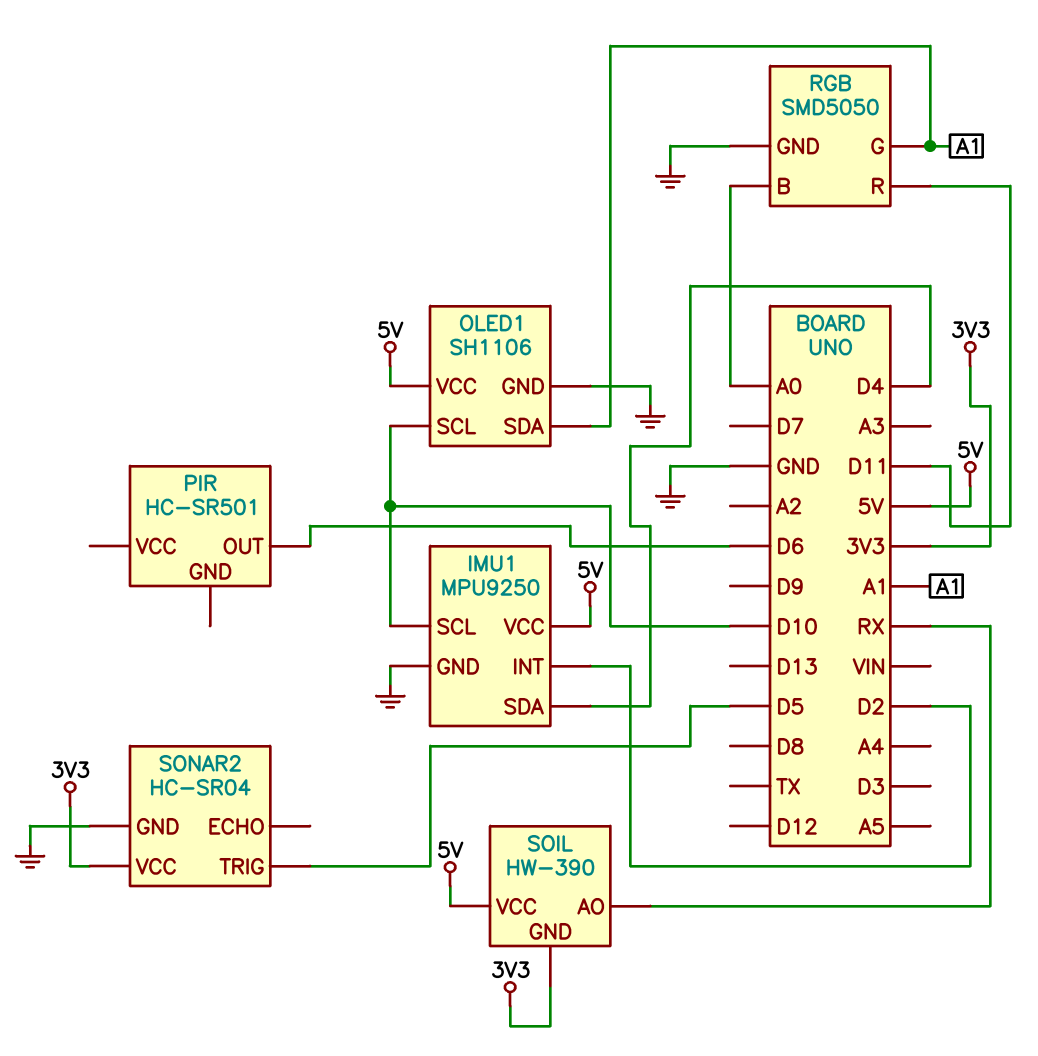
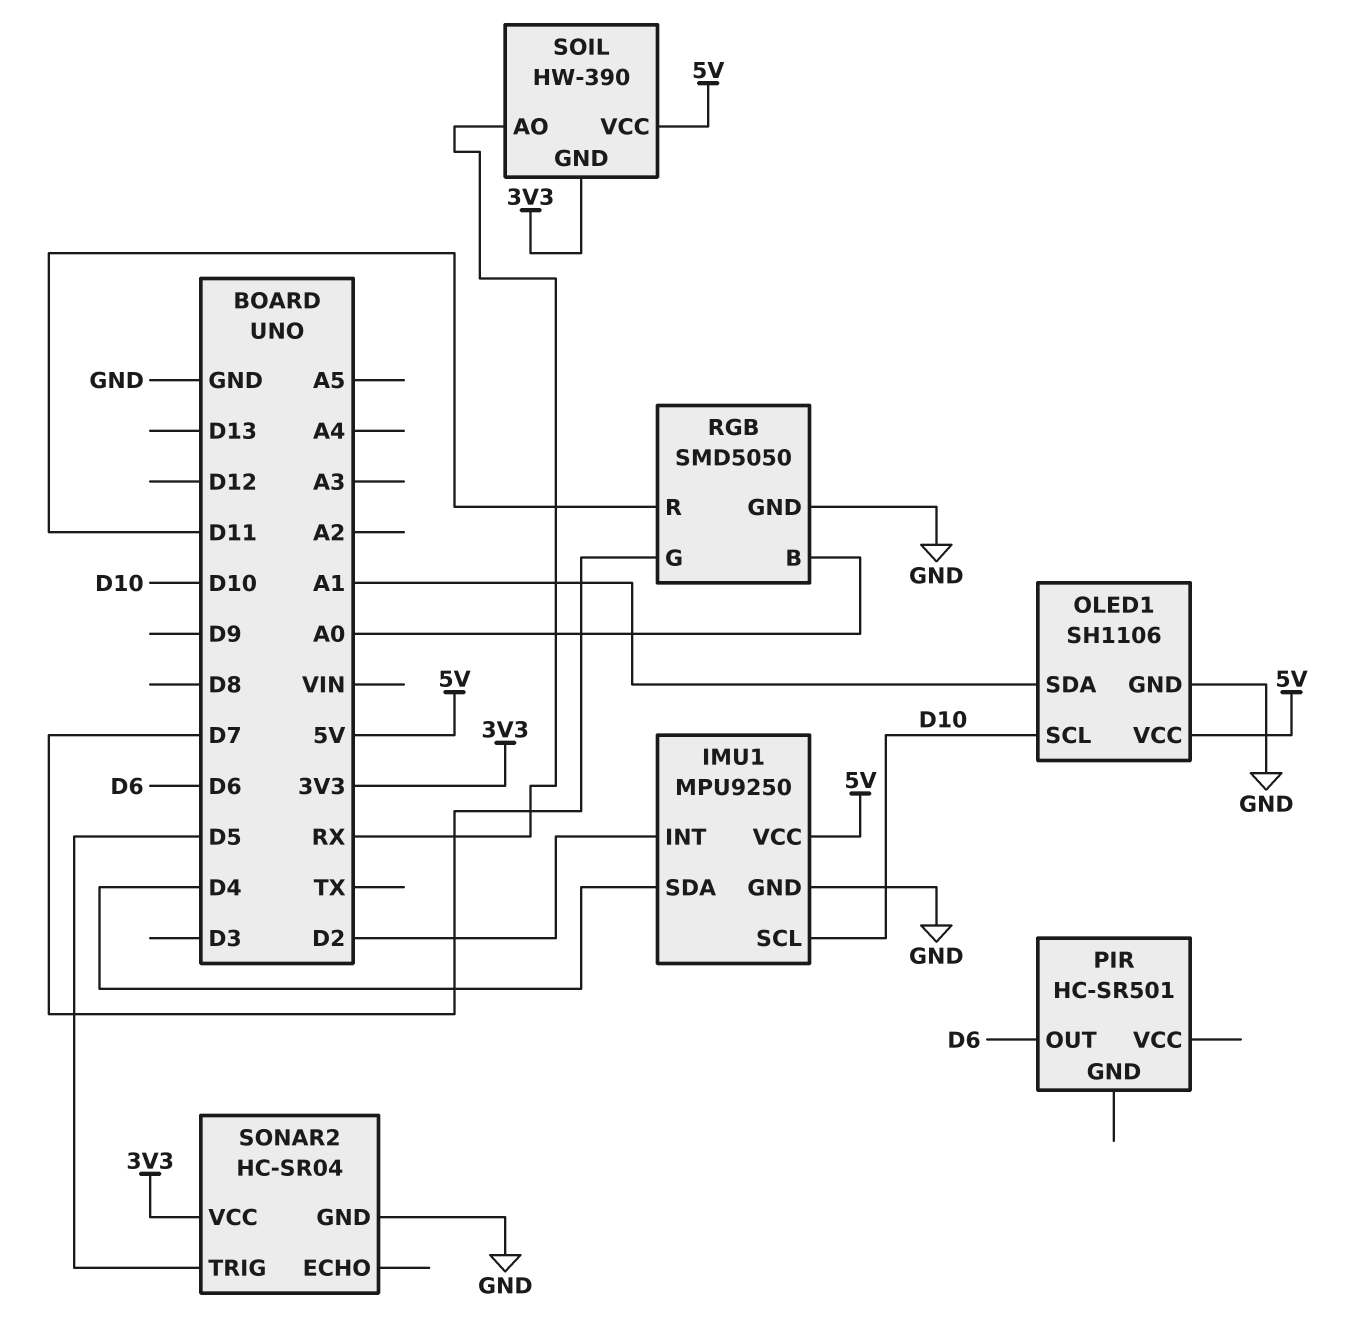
RGB pin G: A1 -> D7

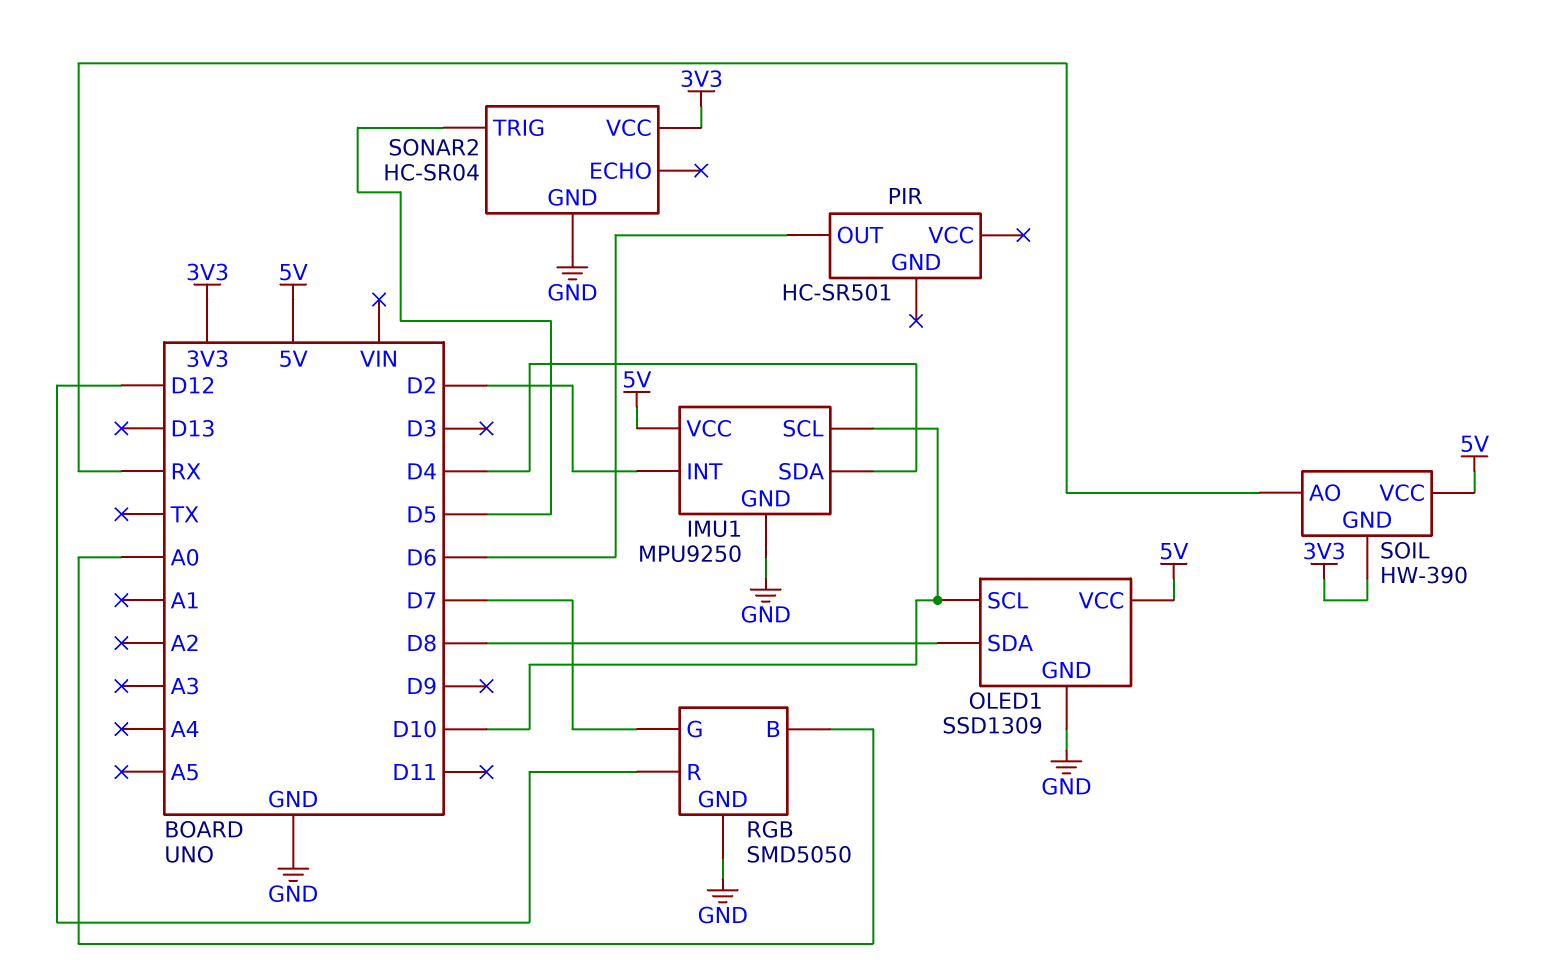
OLED1: SH1106 -> SSD1309
OLED1 pin SDA: A1 -> D8
RGB pin R: D11 -> D12

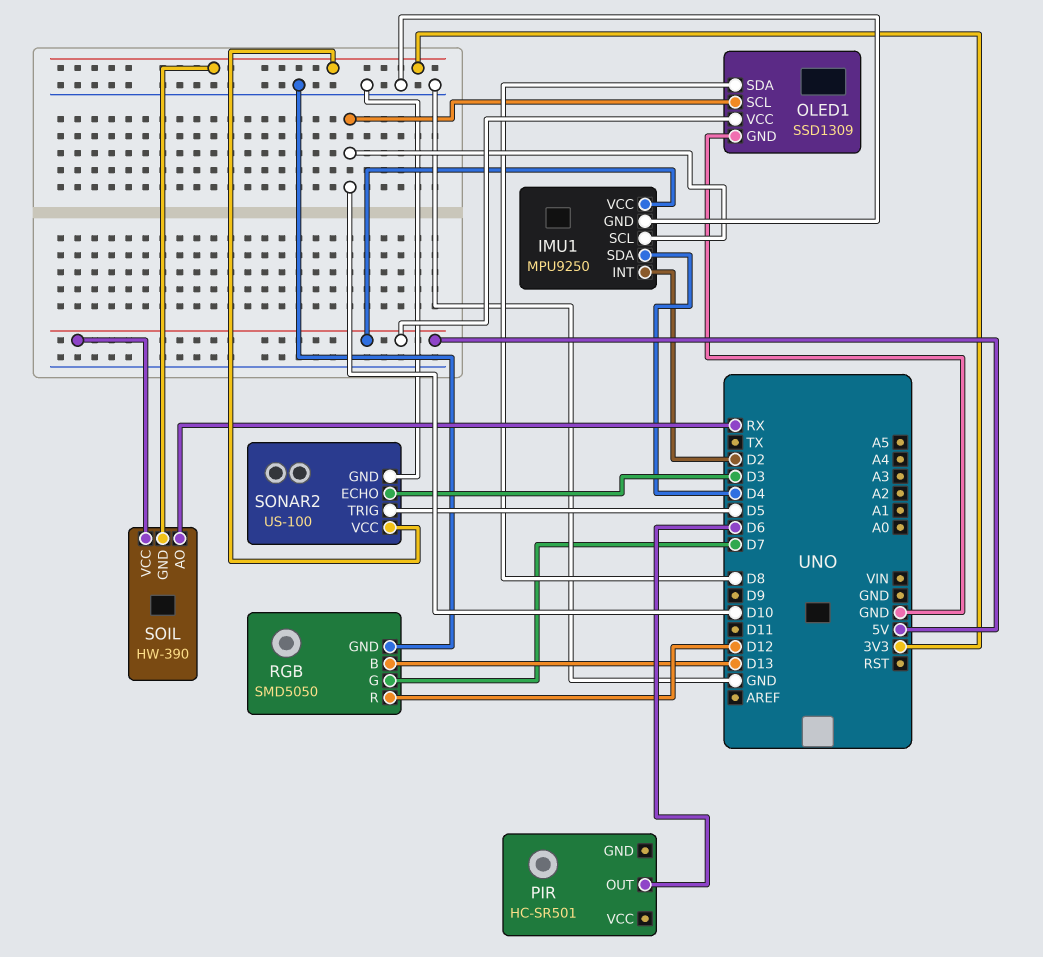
RGB pin B: A0 -> D13
SONAR2: HC-SR04 -> US-100
SONAR2 pin ECHO: none -> D3

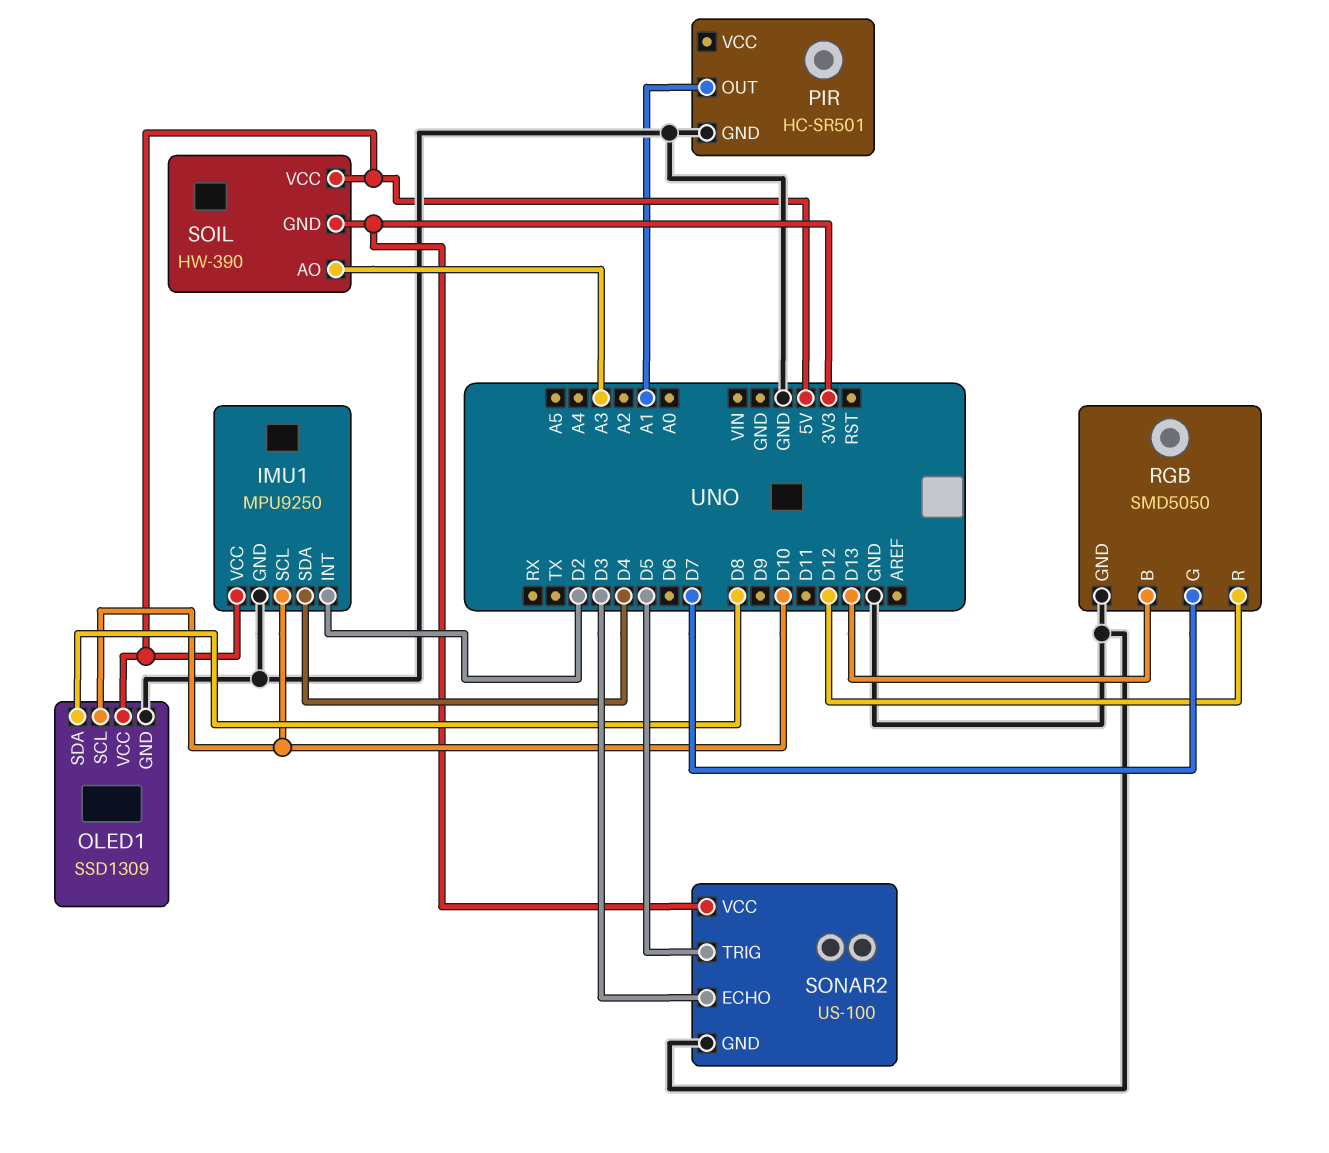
PIR pin GND: none -> GND
PIR pin OUT: D6 -> A1
SOIL pin AO: RX -> A3

